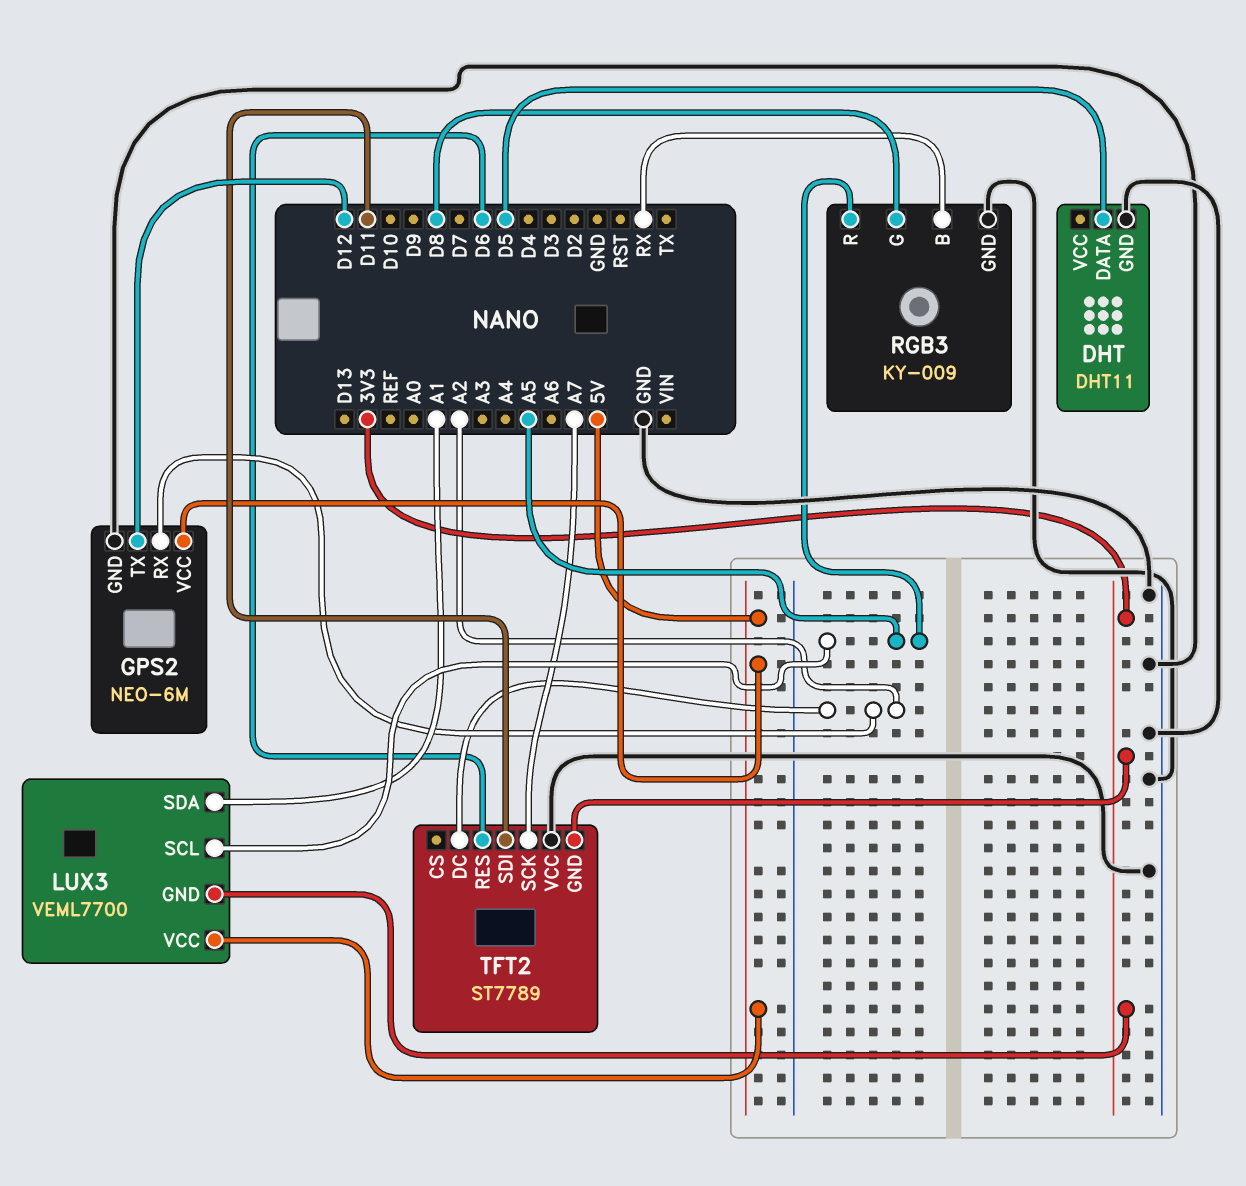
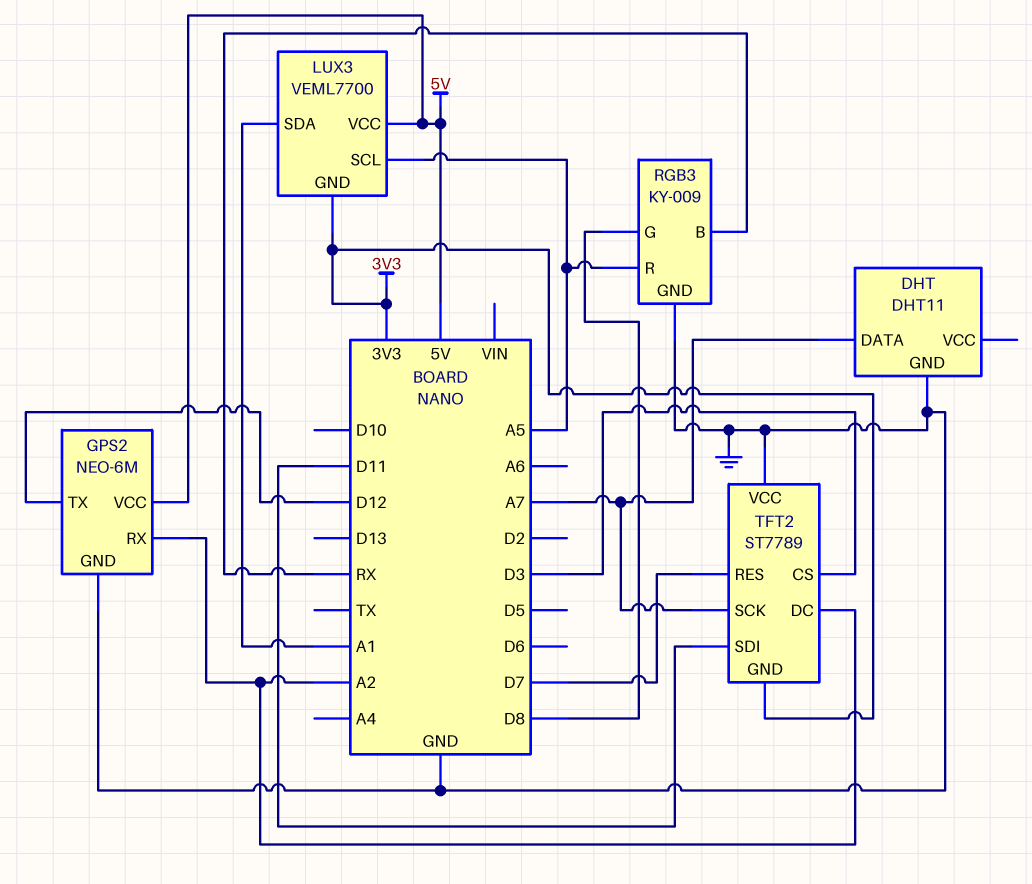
DHT pin DATA: D5 -> A7
TFT2 pin CS: none -> D3
TFT2 pin RES: D6 -> D7

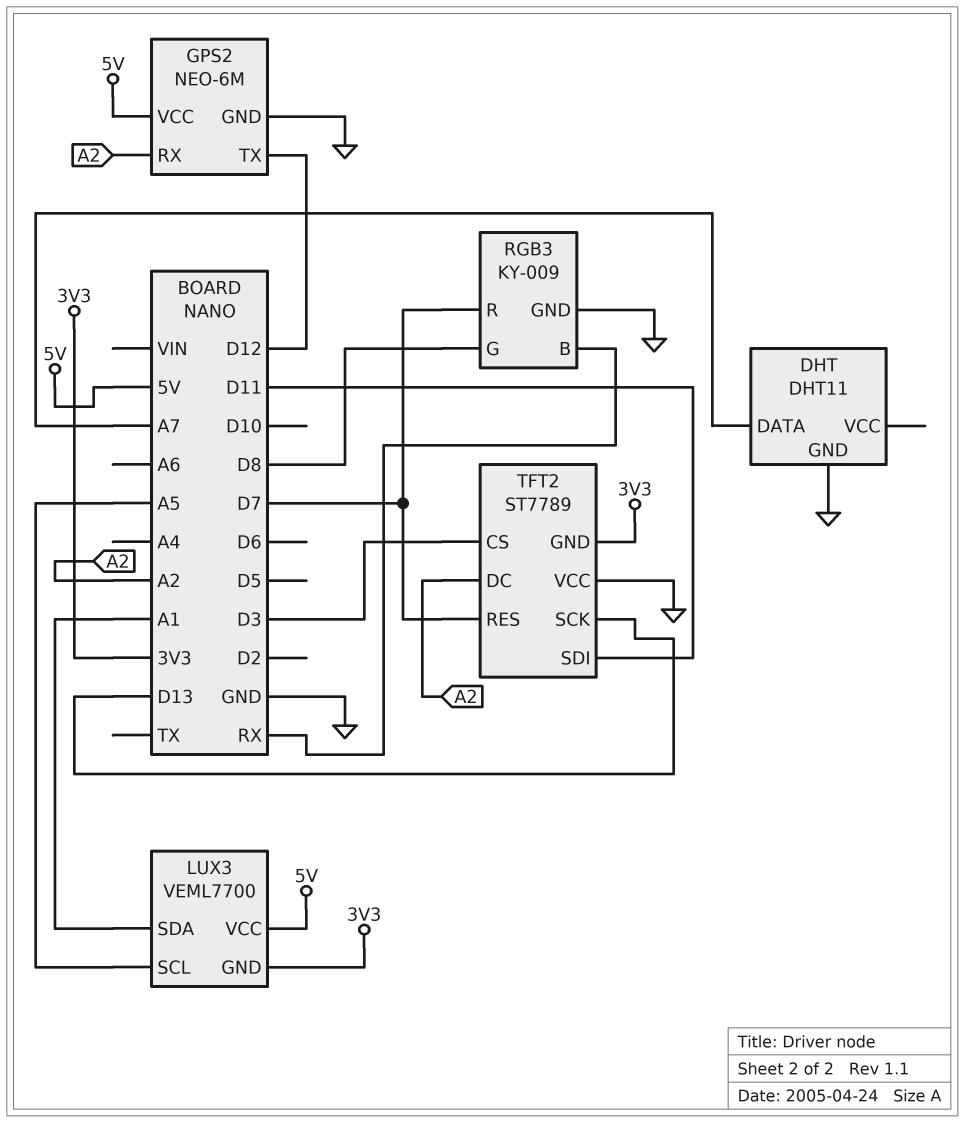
RGB3 pin R: A5 -> D7
TFT2 pin SCK: A7 -> D13

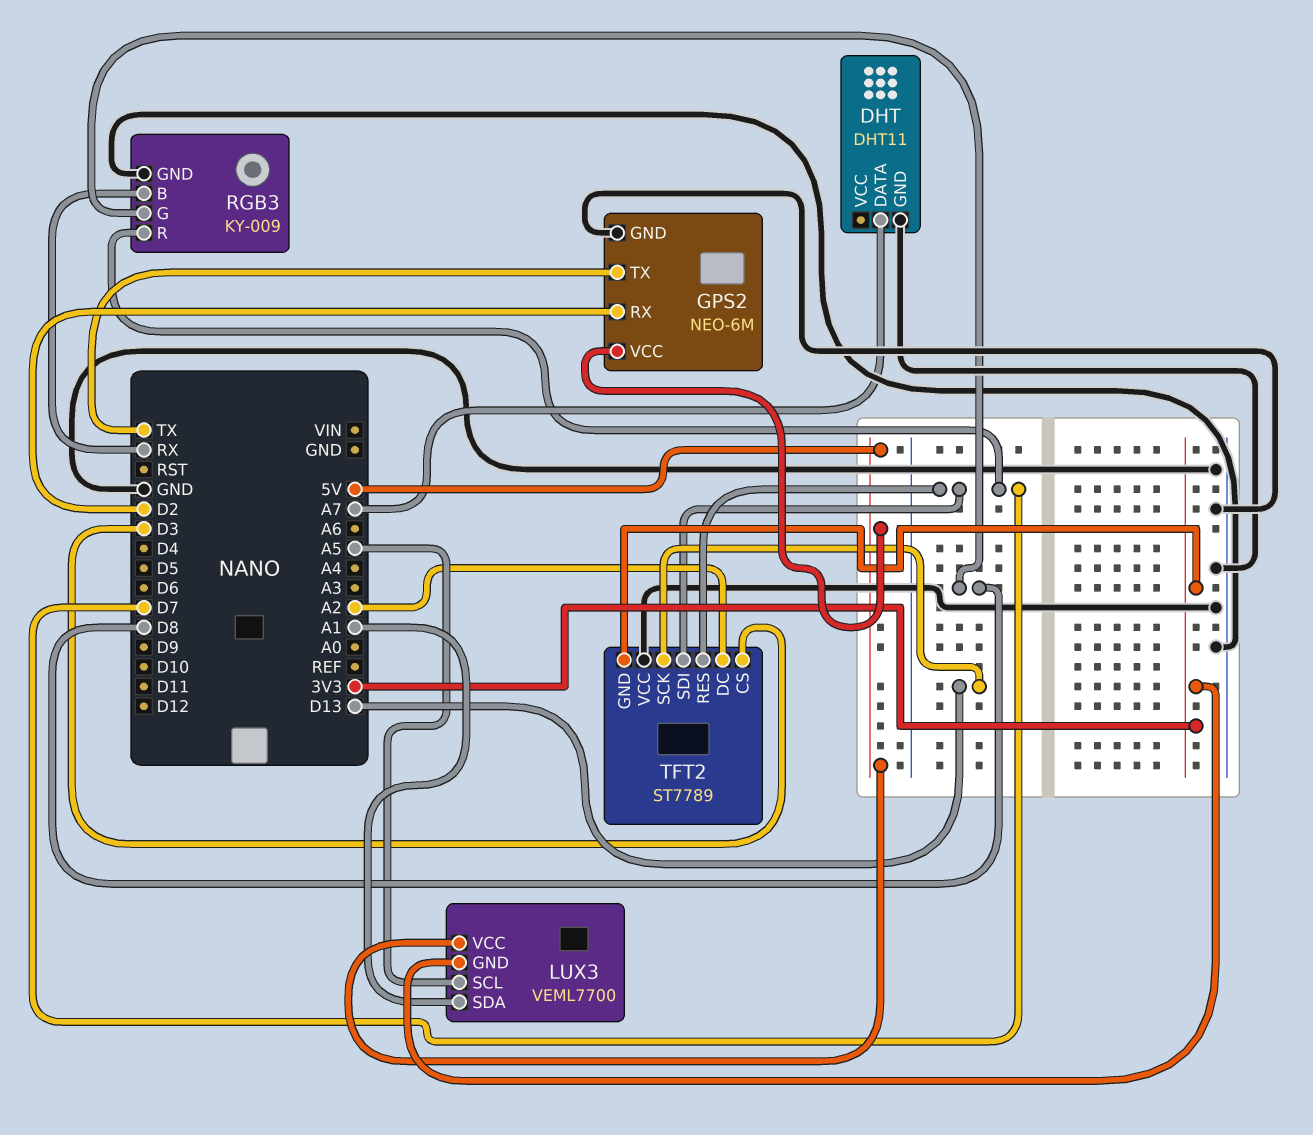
GPS2 pin RX: A2 -> D2
GPS2 pin TX: D12 -> TX
TFT2 pin SDI: D11 -> D7

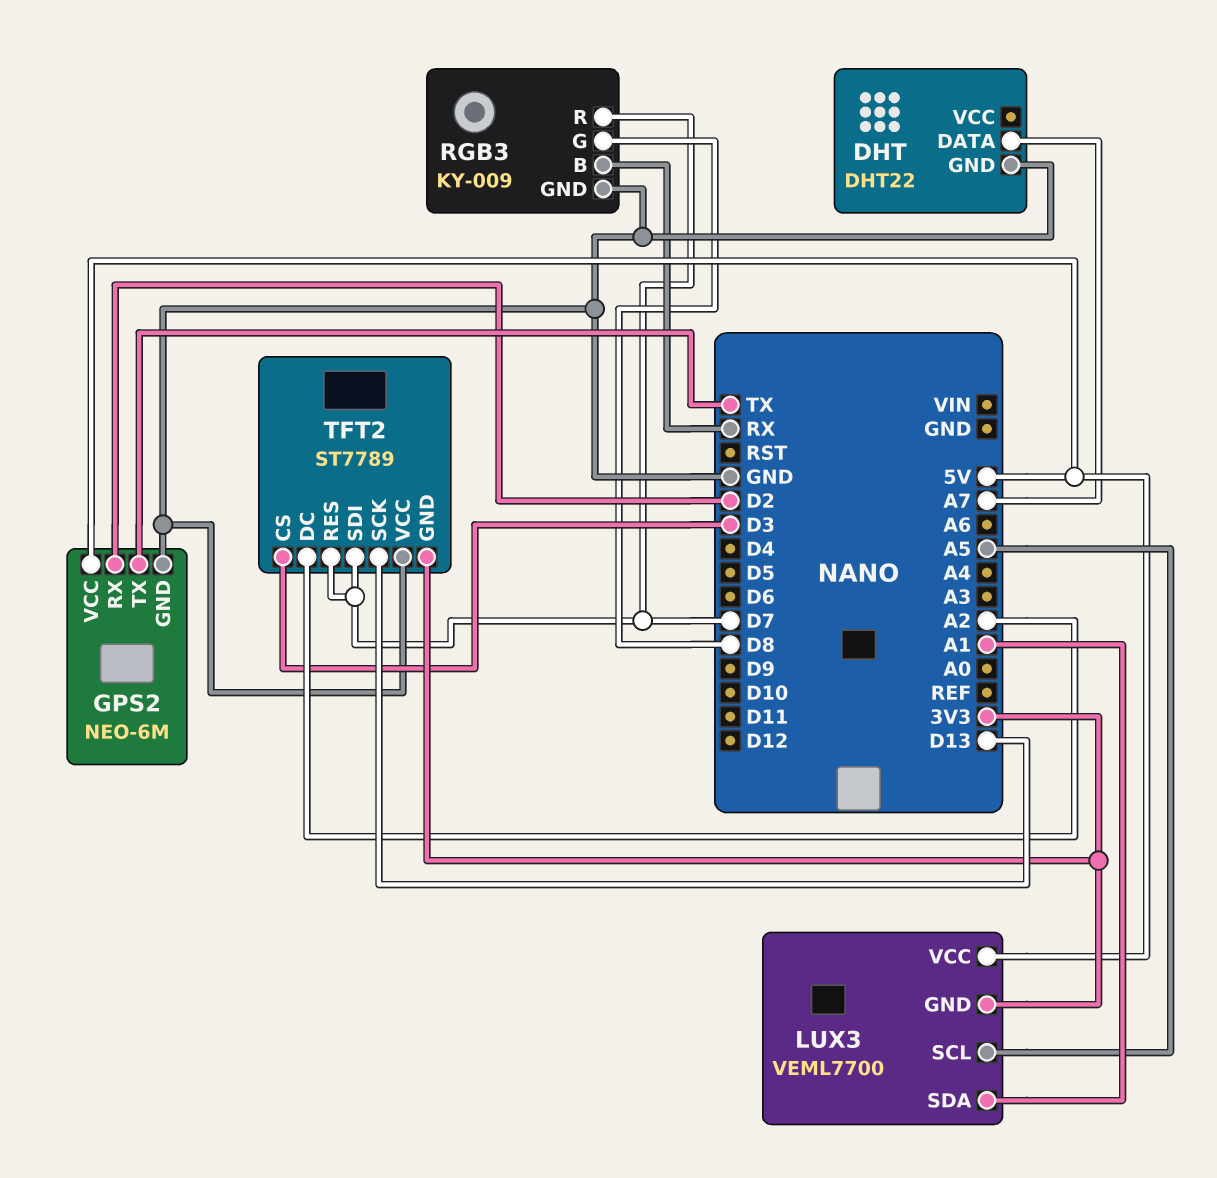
DHT: DHT11 -> DHT22

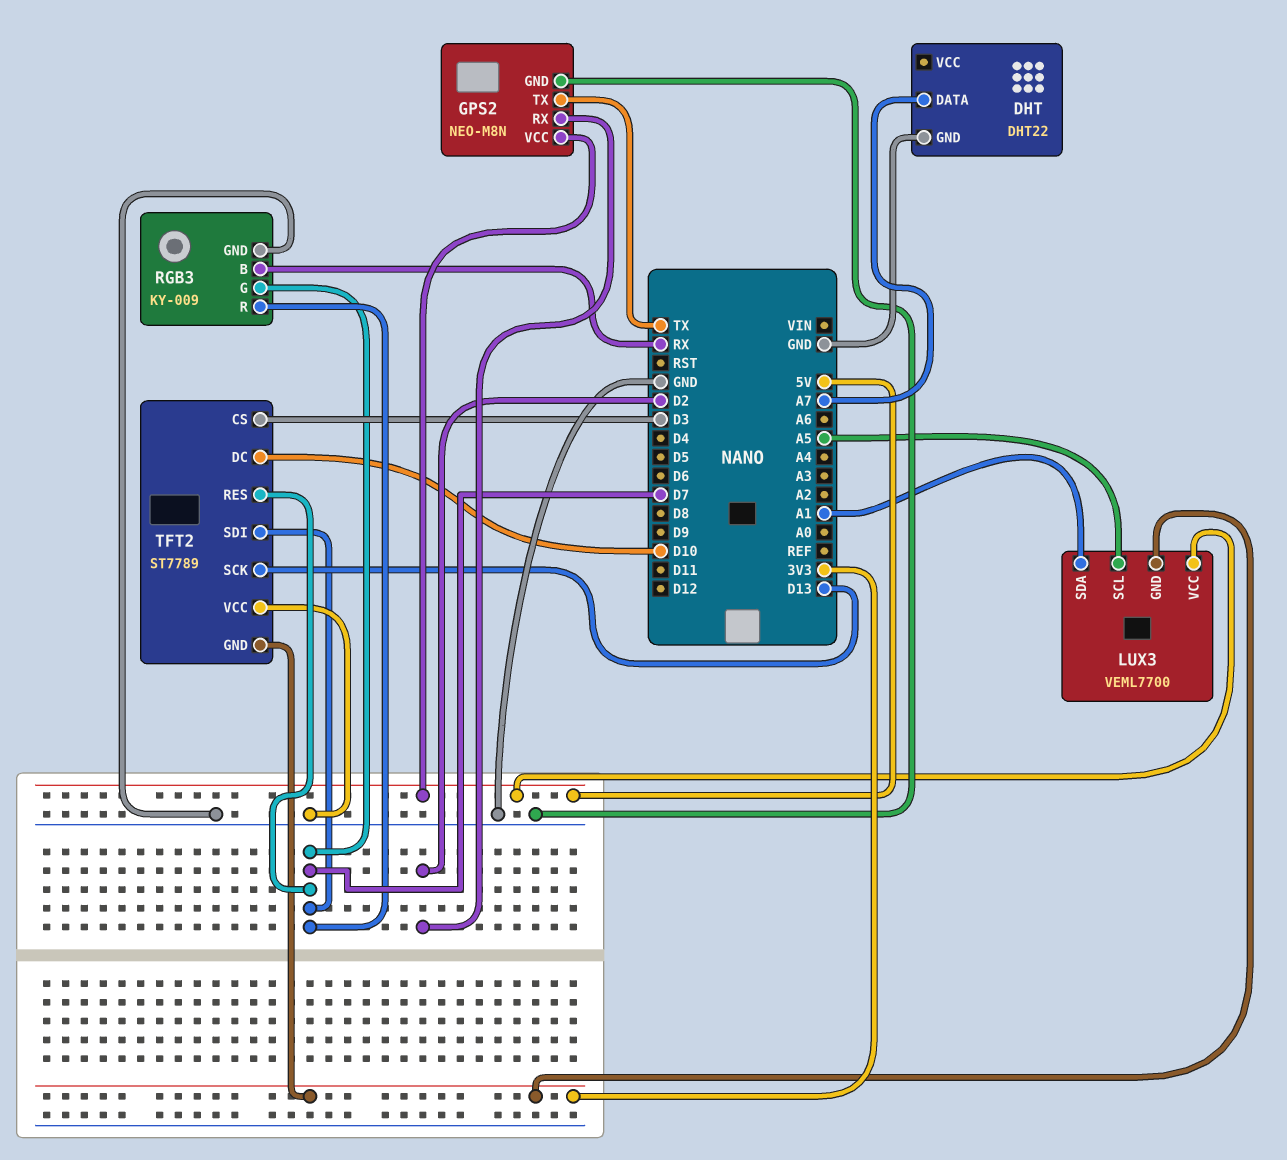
GPS2: NEO-6M -> NEO-M8N
RGB3 pin G: D8 -> D7
TFT2 pin DC: A2 -> D10

